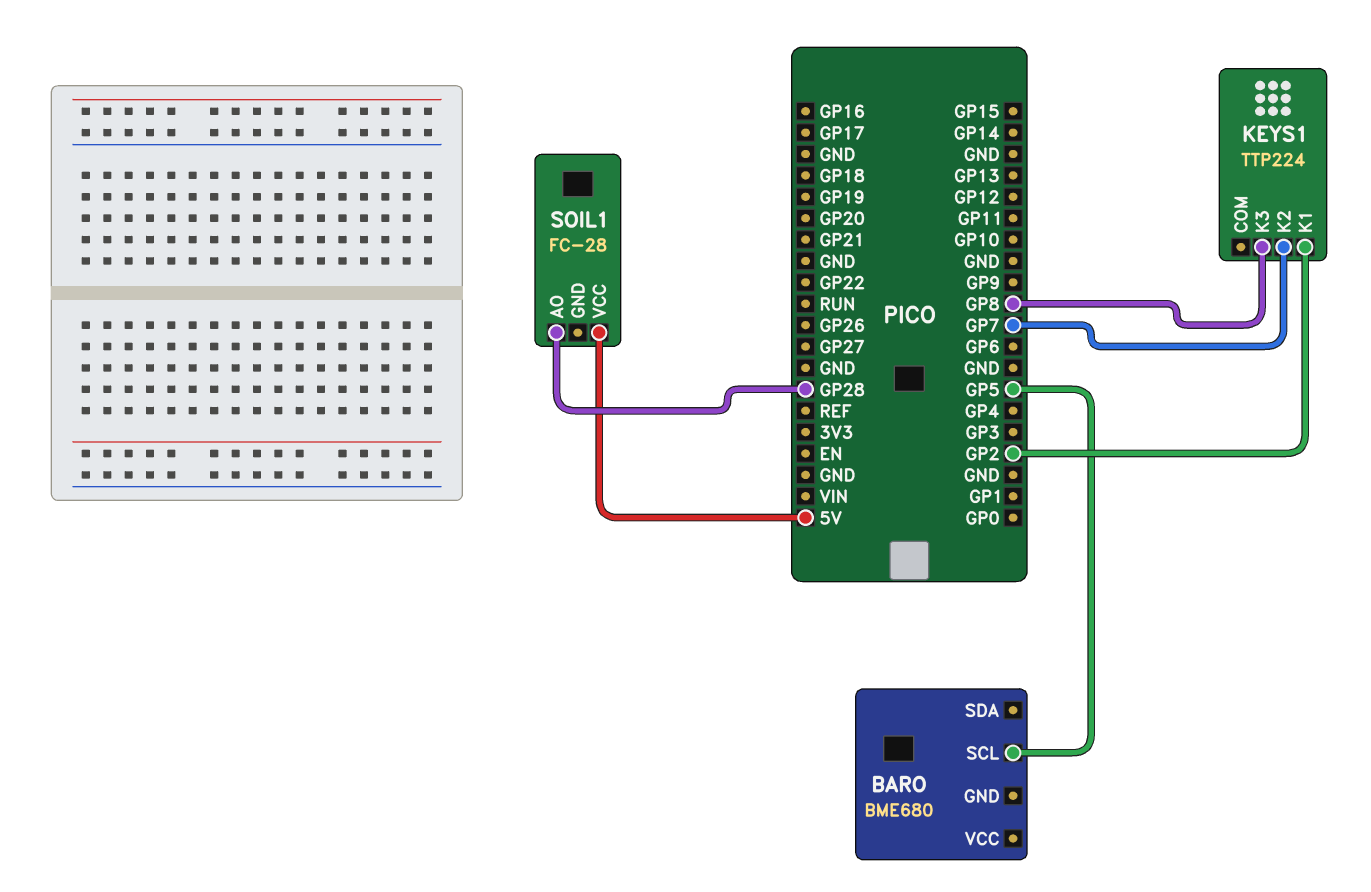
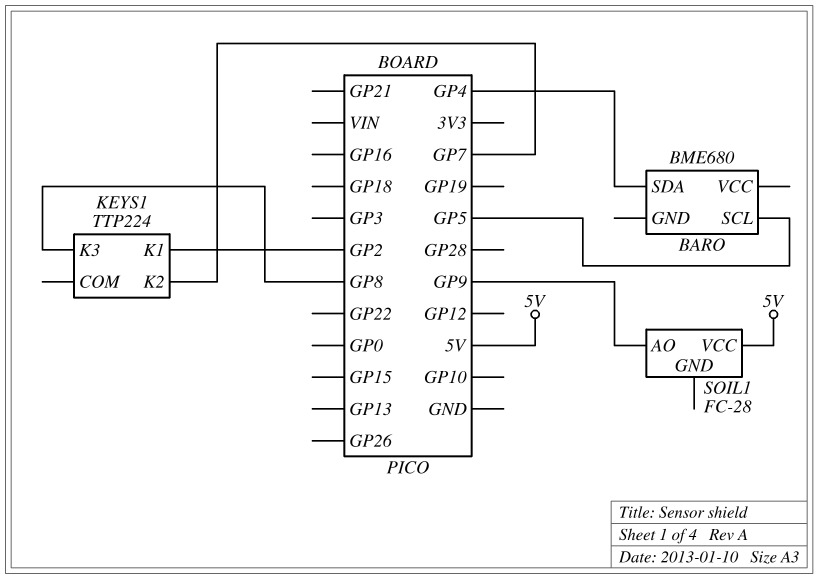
BARO pin SDA: none -> GP4
SOIL1 pin AO: GP28 -> GP9

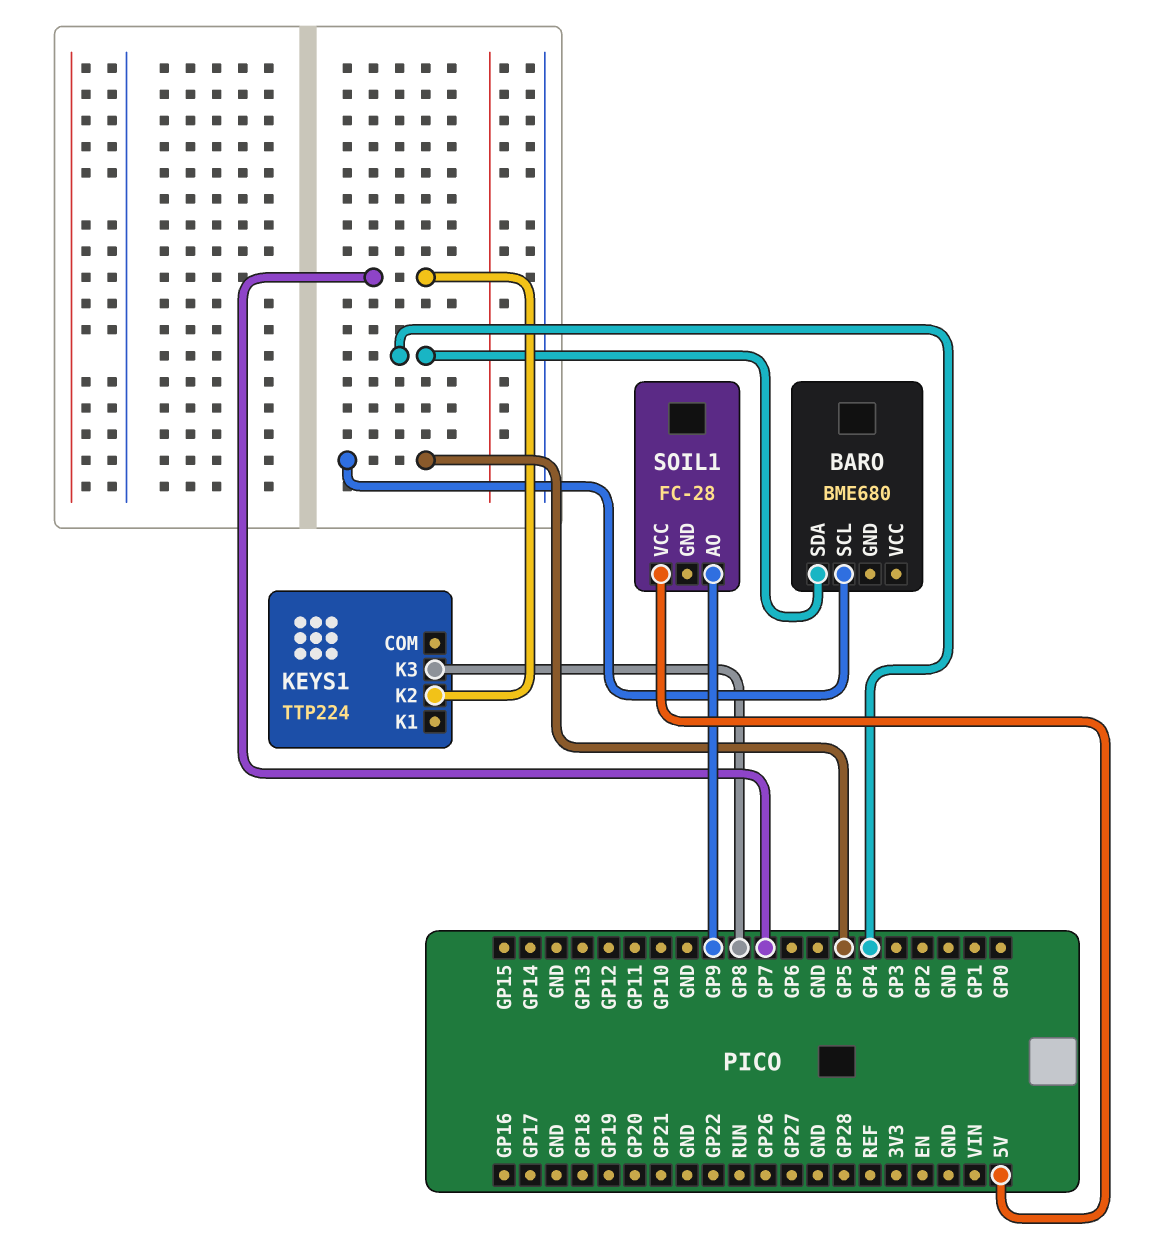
KEYS1 pin K1: GP2 -> none

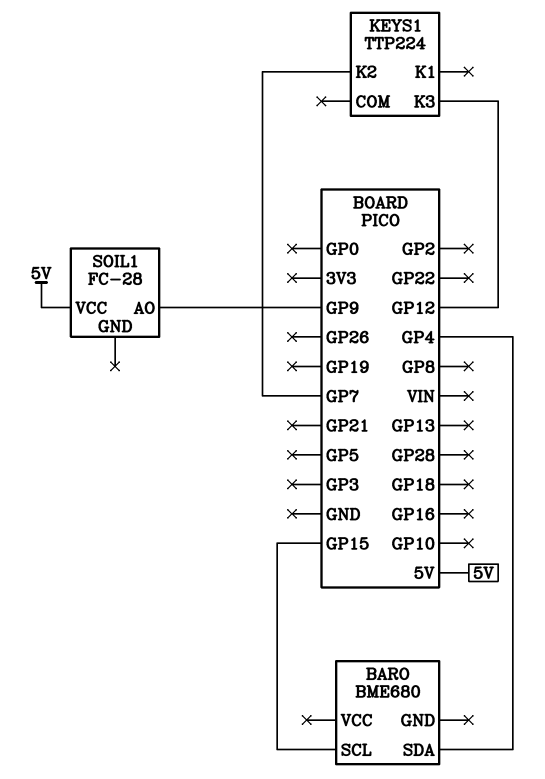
BARO pin SCL: GP5 -> GP15
KEYS1 pin K3: GP8 -> GP12

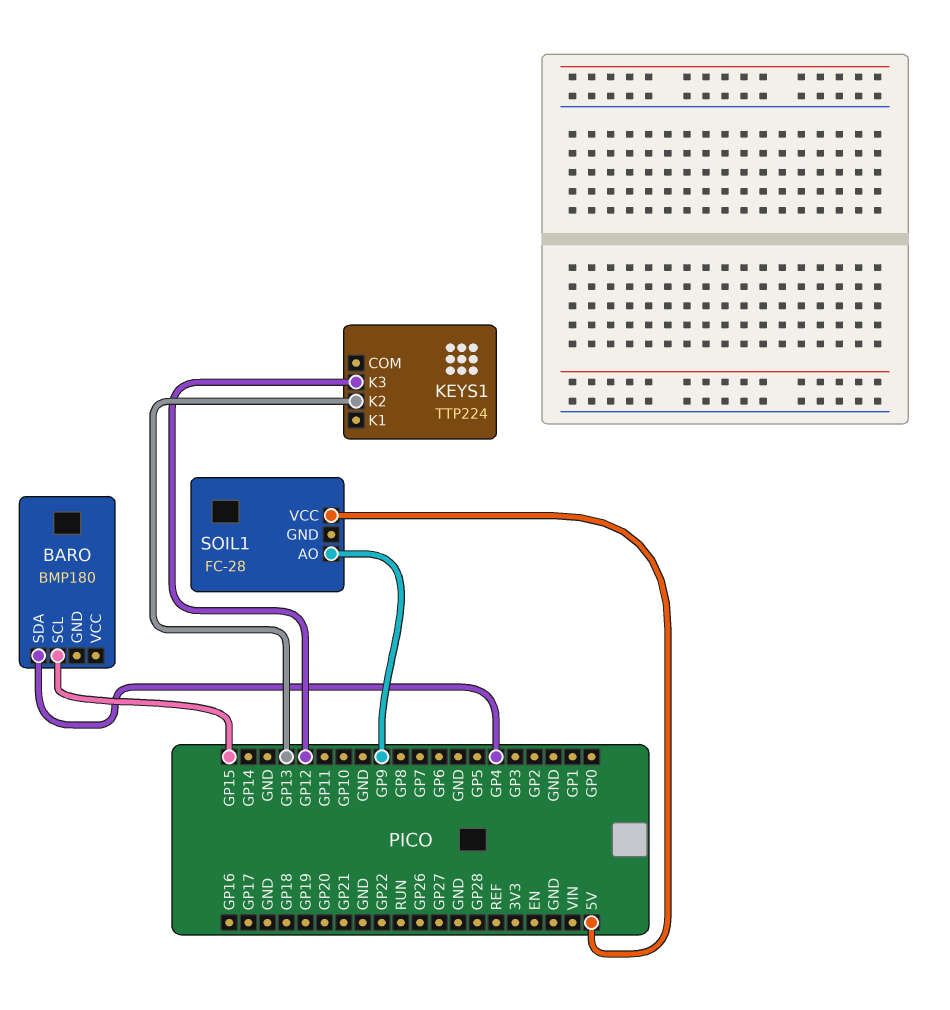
BARO: BME680 -> BMP180
KEYS1 pin K2: GP7 -> GP13

